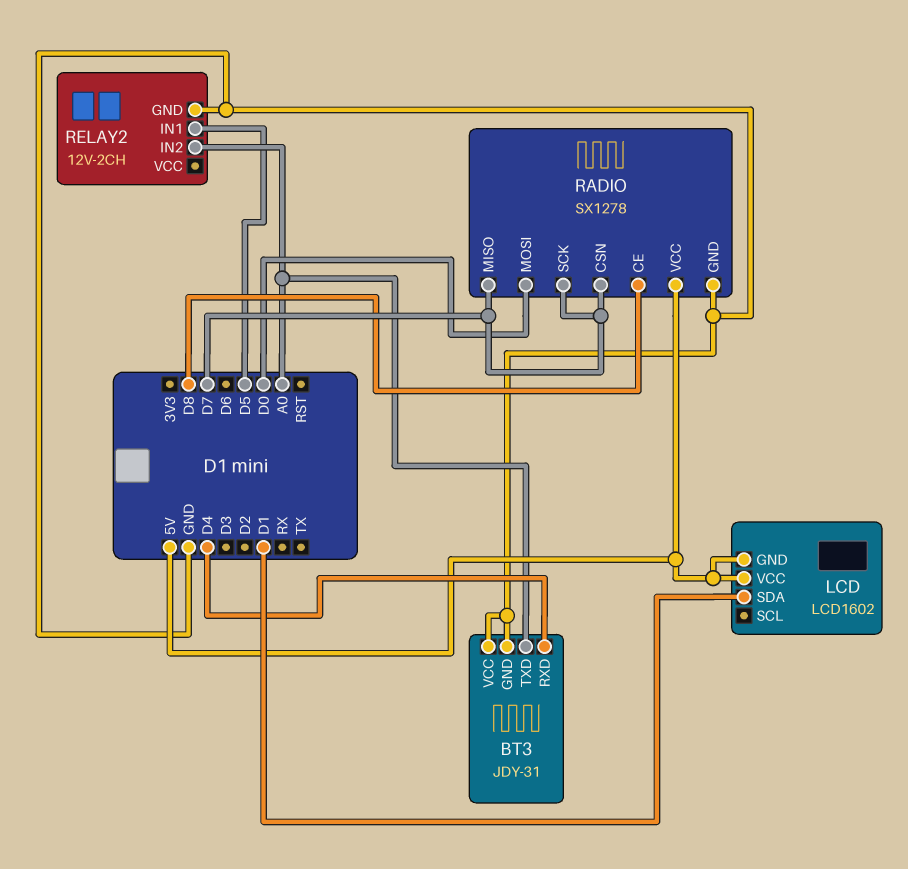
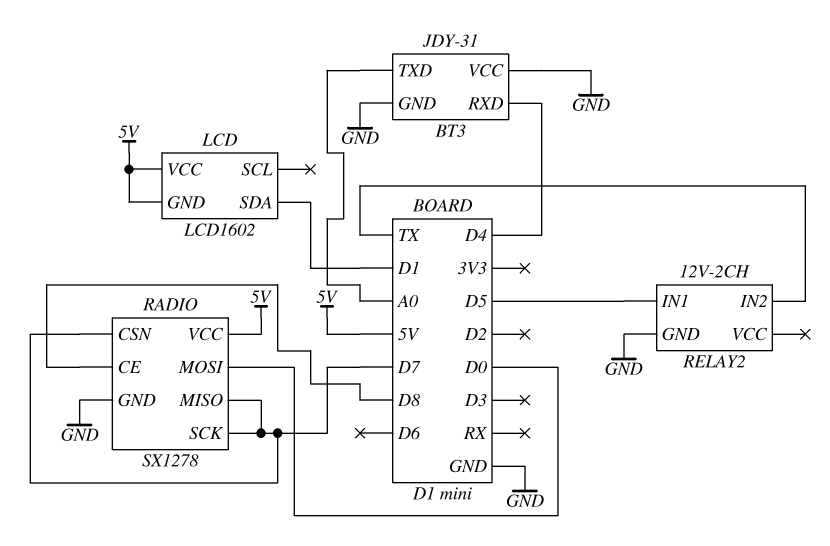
RELAY2 pin IN2: A0 -> TX

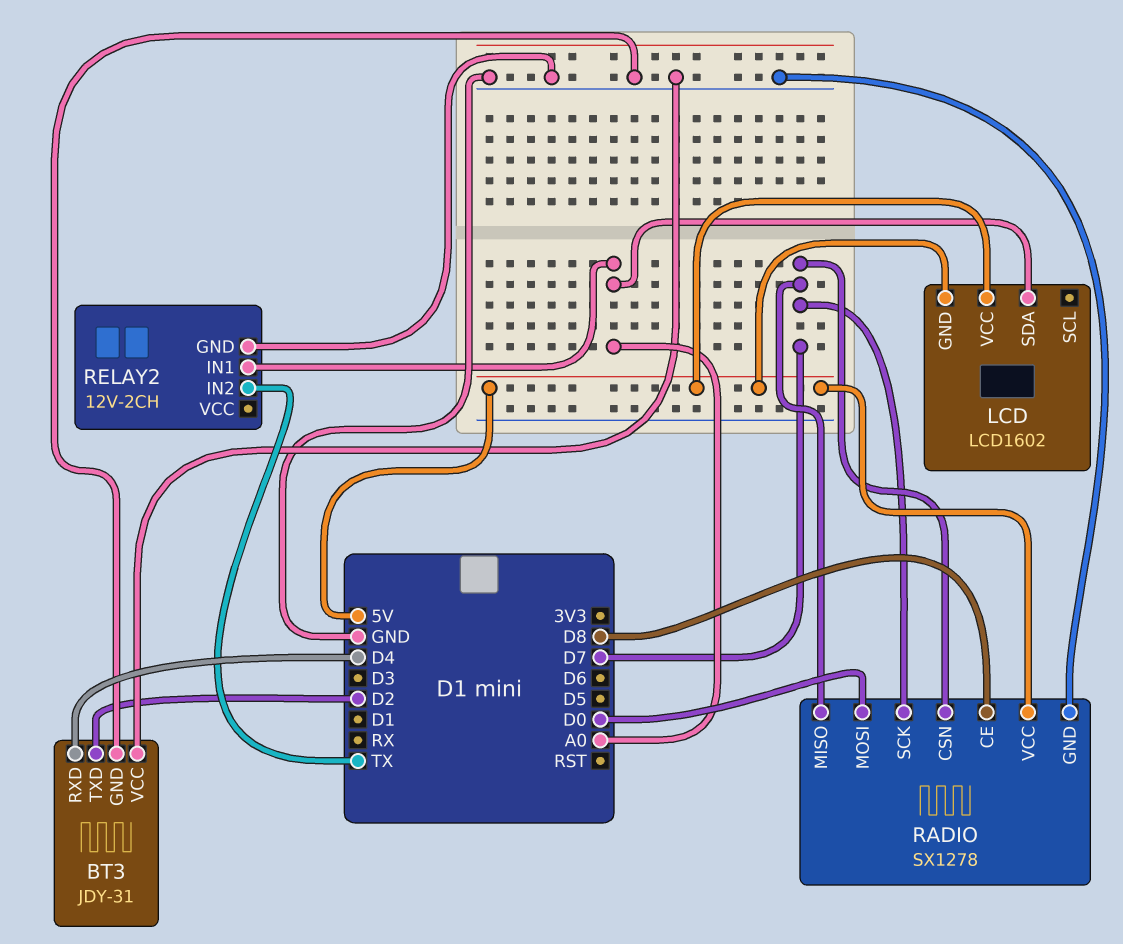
BT3 pin TXD: A0 -> D2
LCD pin SDA: D1 -> A0
RELAY2 pin IN1: D5 -> A0

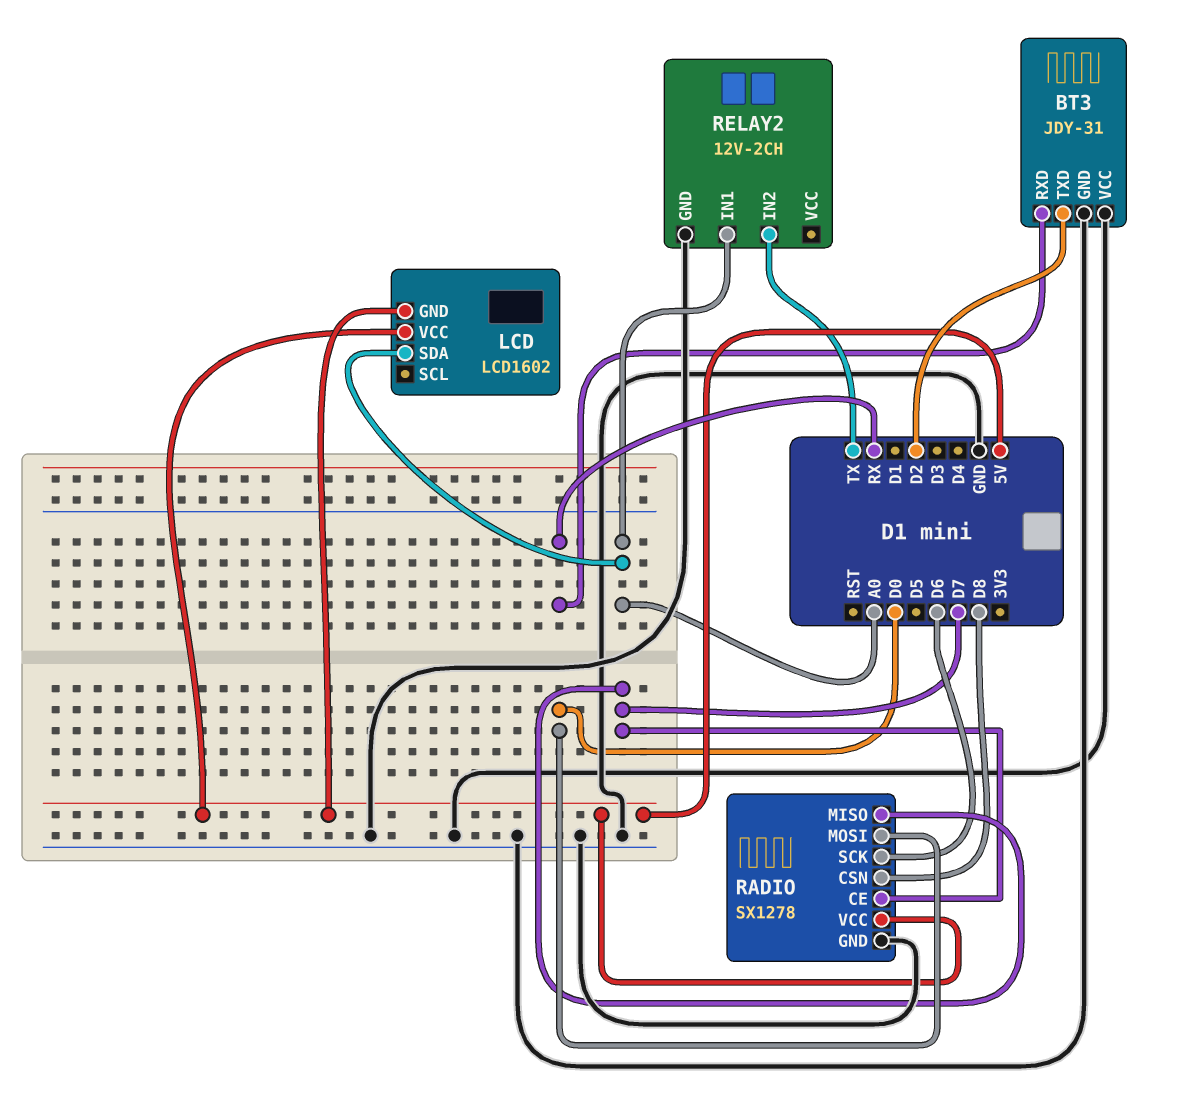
BT3 pin RXD: D4 -> RX
RADIO pin CE: D8 -> D7
RADIO pin CSN: D7 -> D8
RADIO pin SCK: D7 -> D6

